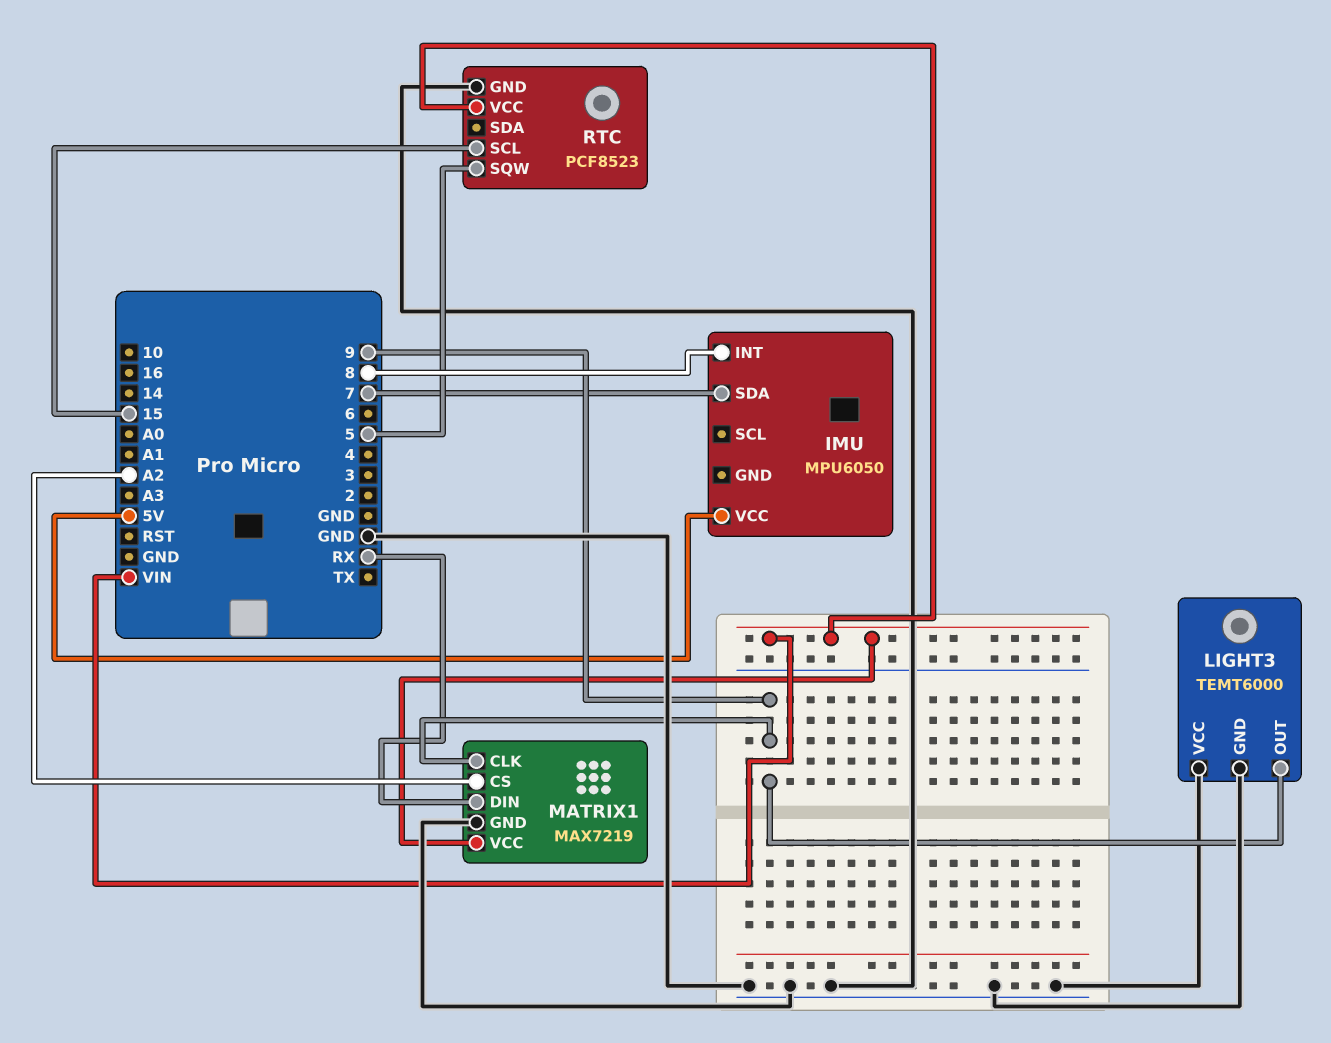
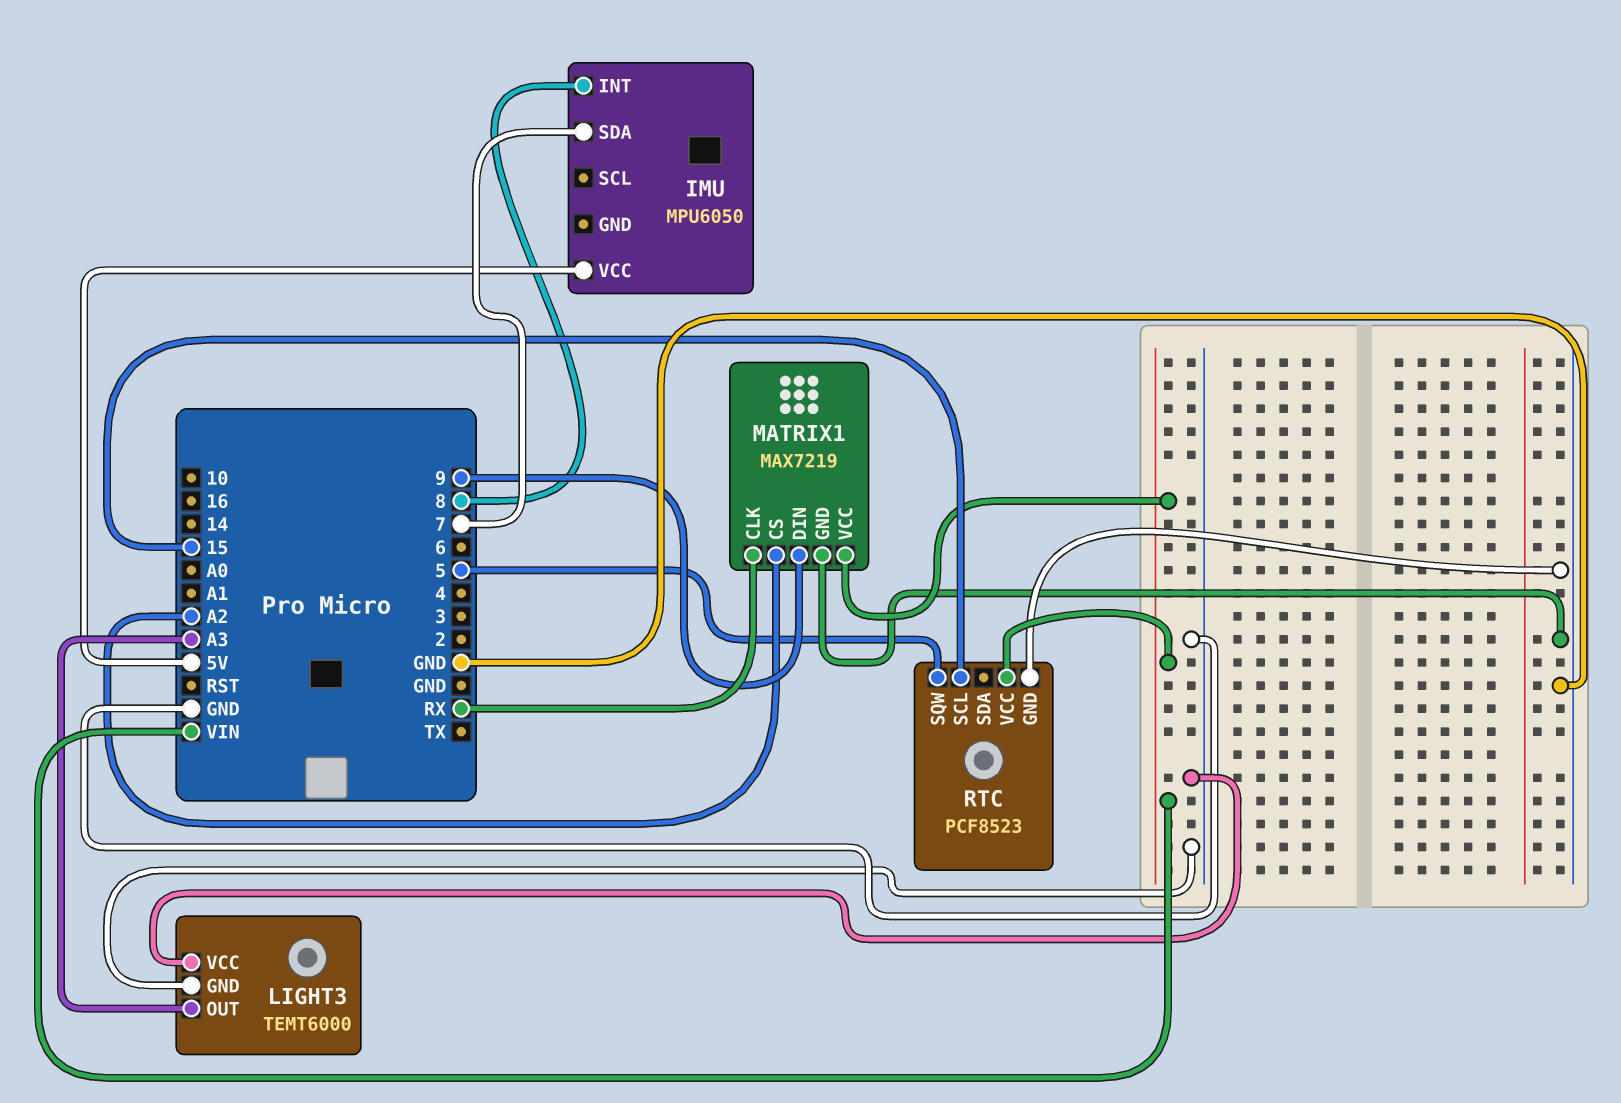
LIGHT3 pin OUT: 9 -> A3
MATRIX1 pin CLK: 9 -> RX
MATRIX1 pin DIN: RX -> 9

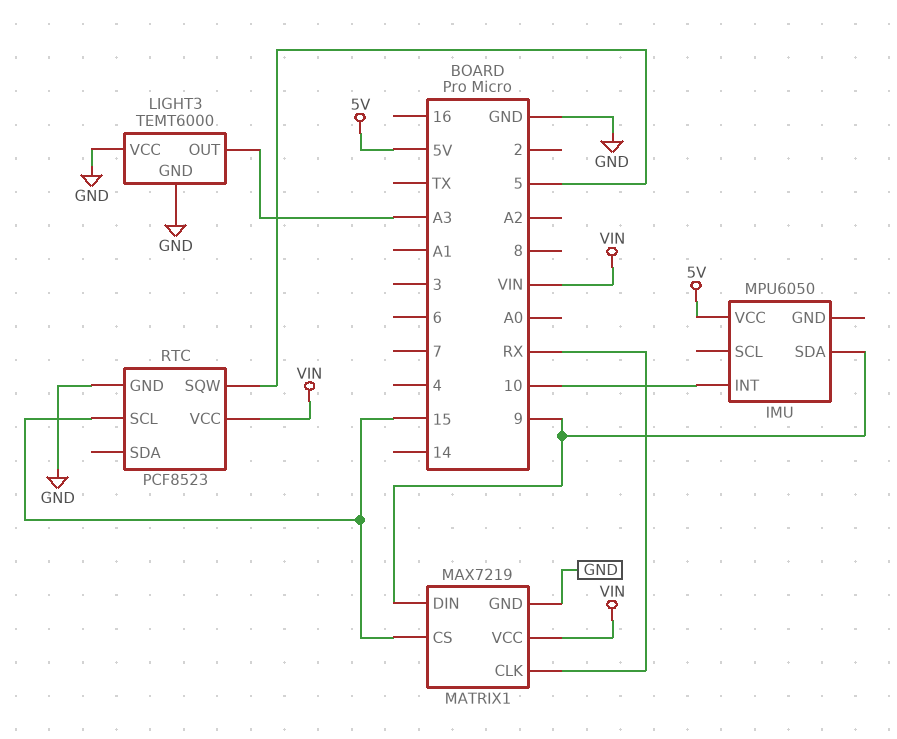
IMU pin INT: 8 -> 10
IMU pin SDA: 7 -> 9
MATRIX1 pin CS: A2 -> 15

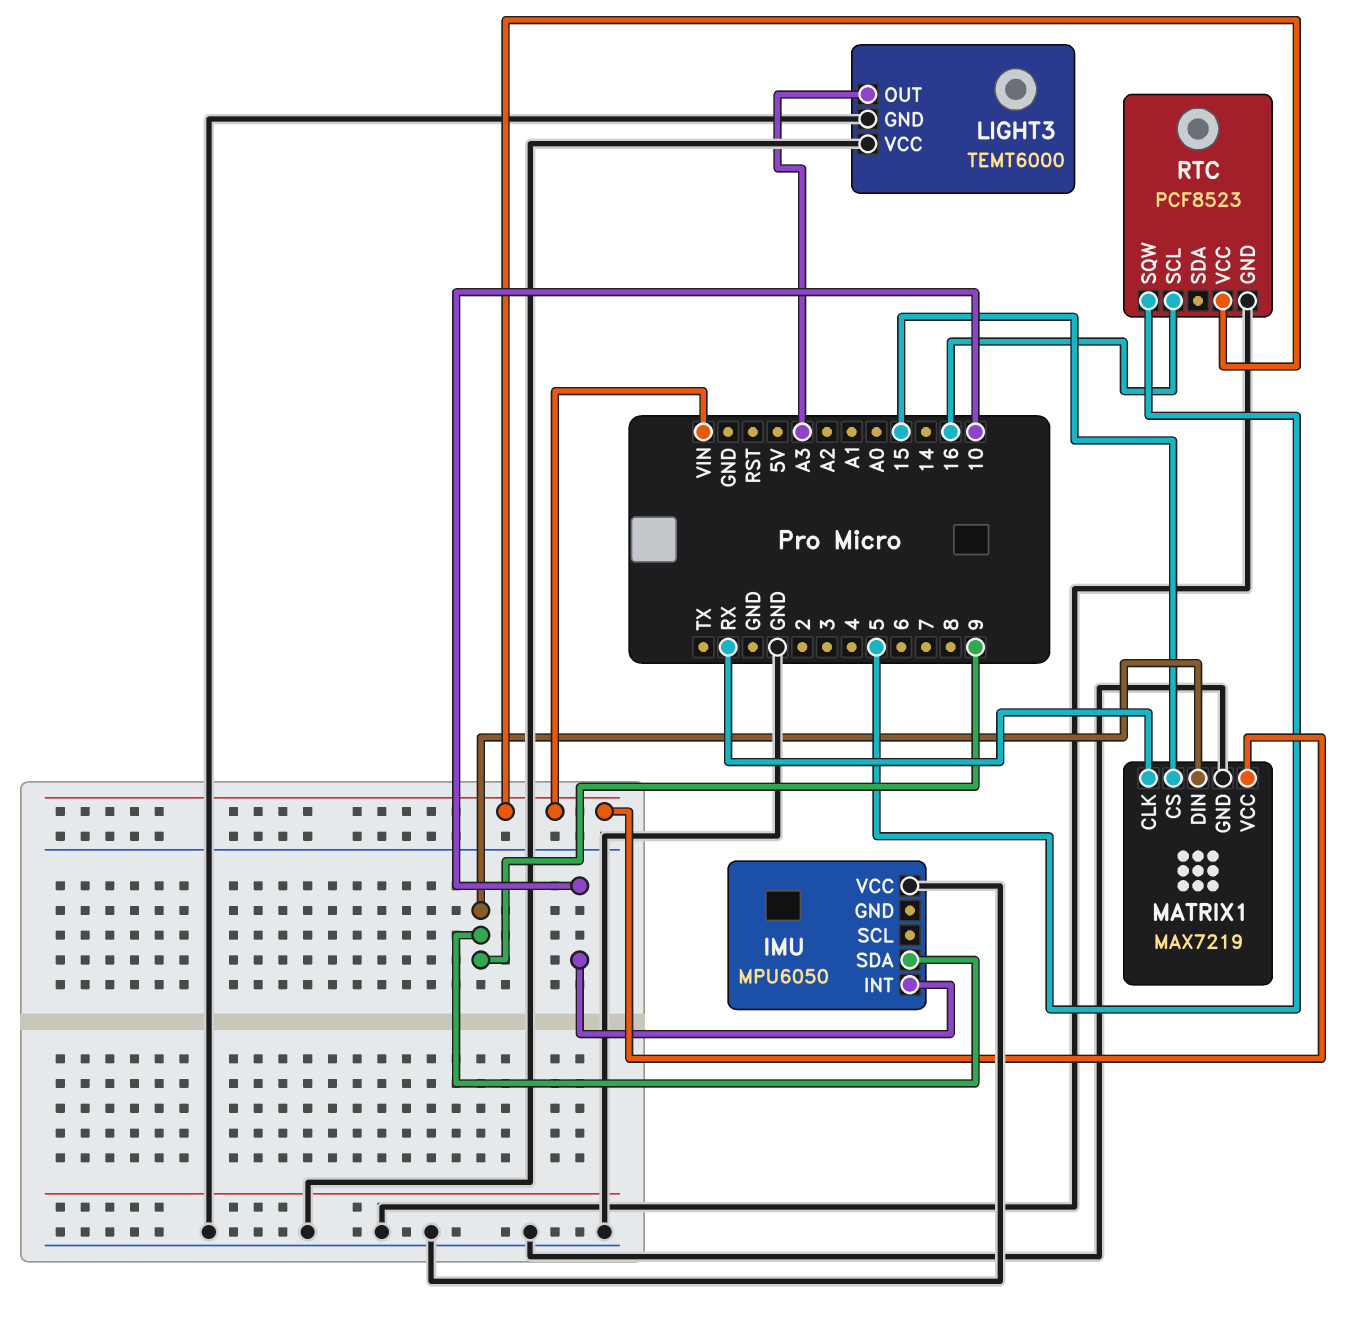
IMU pin VCC: 5V -> GND
RTC pin SCL: 15 -> 16

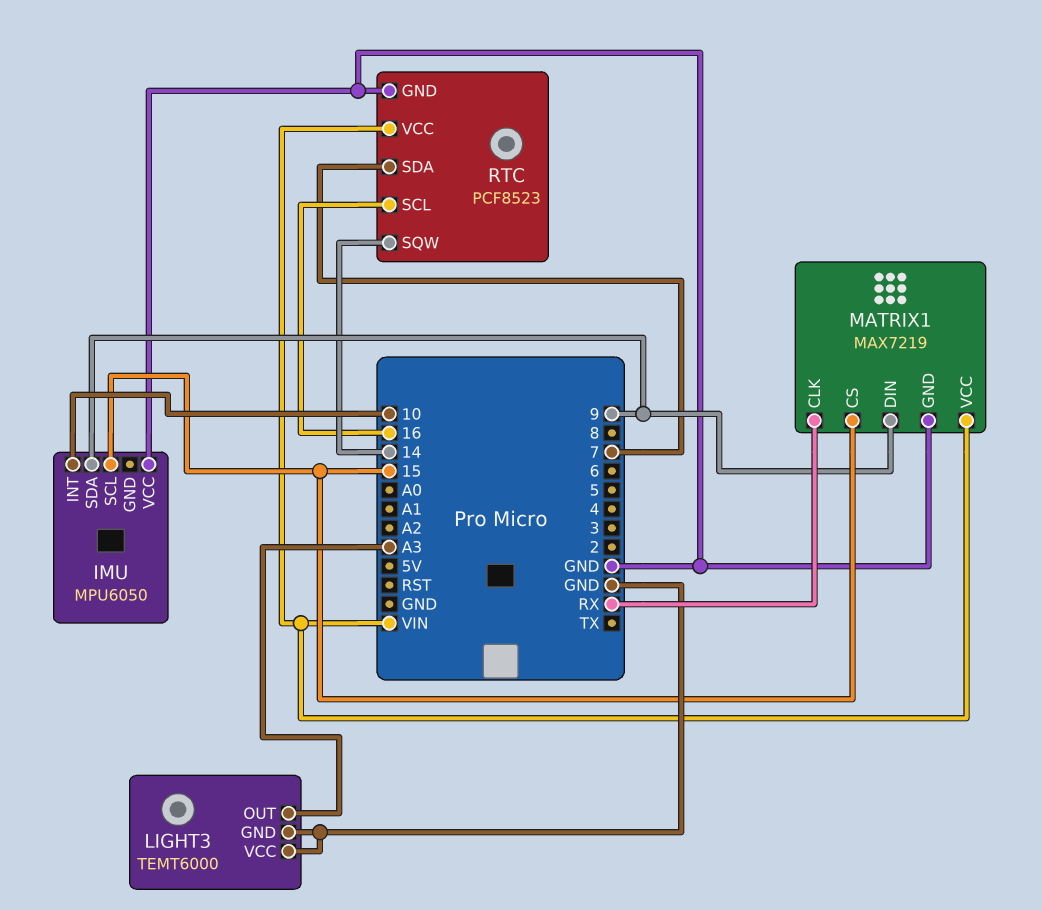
IMU pin SCL: none -> 15
RTC pin SDA: none -> 7
RTC pin SQW: 5 -> 14

